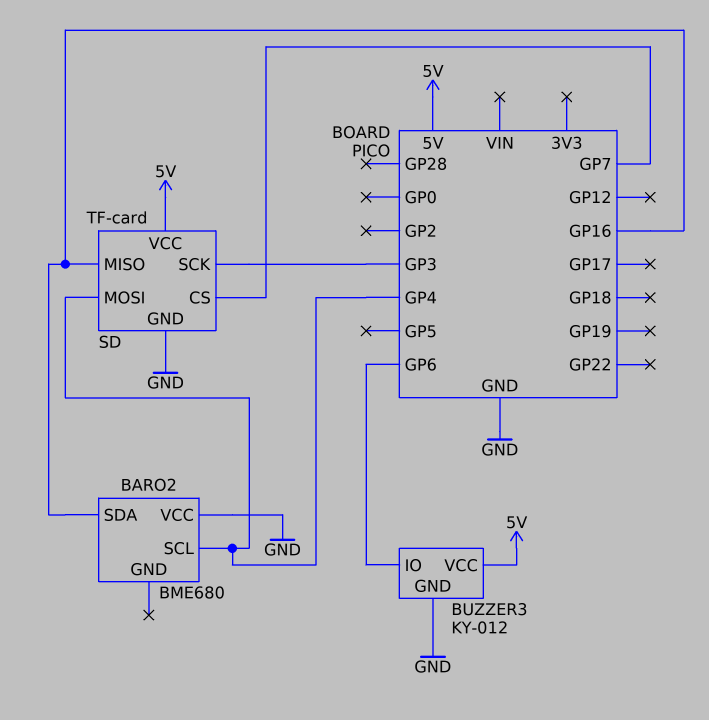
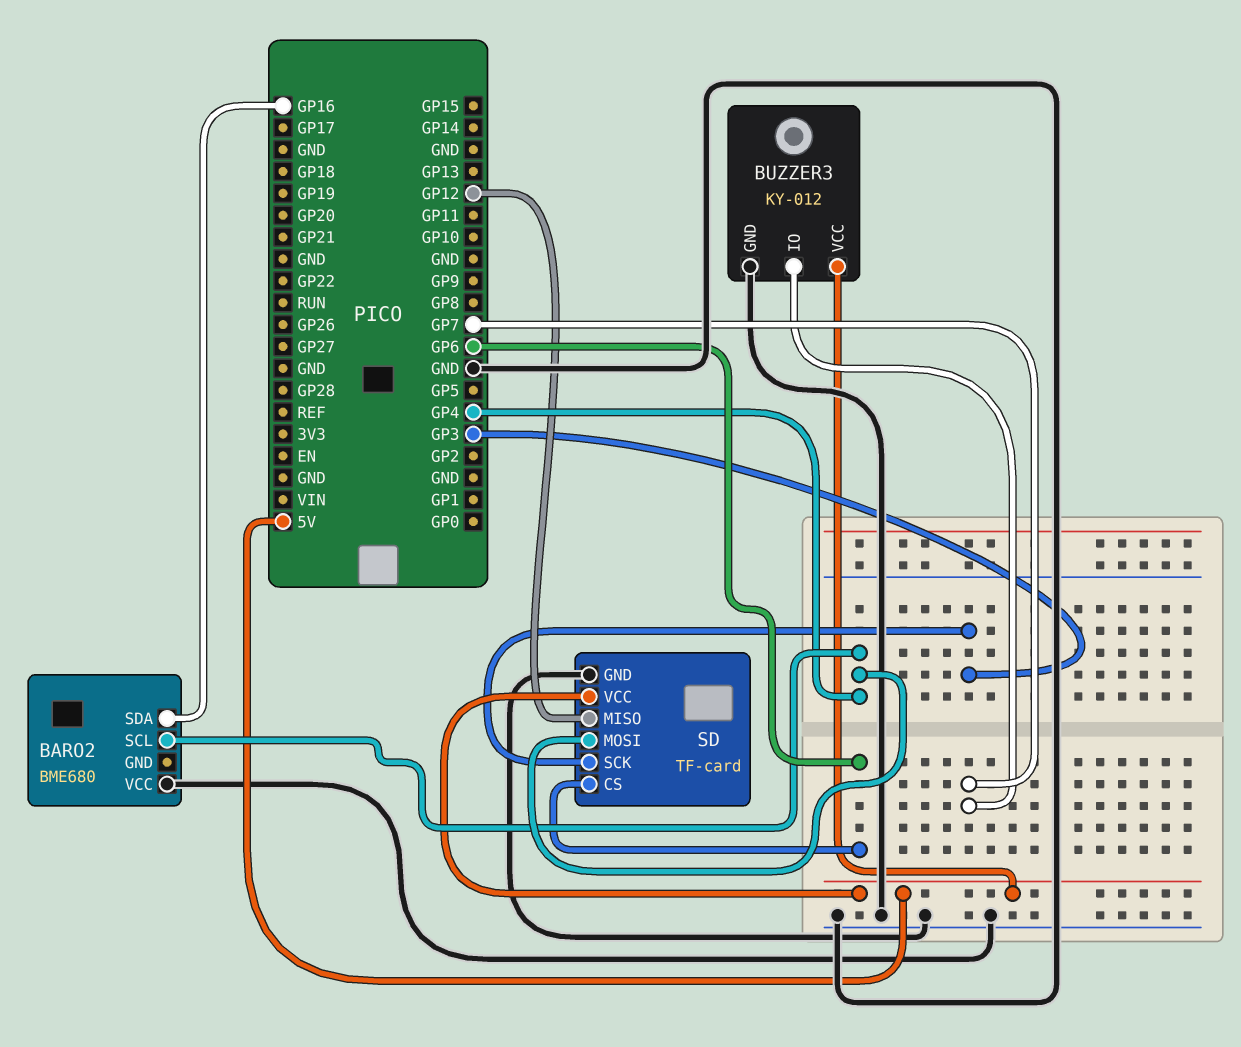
BUZZER3 pin IO: GP6 -> GP7
SD pin CS: GP7 -> GP6
SD pin MISO: GP16 -> GP12

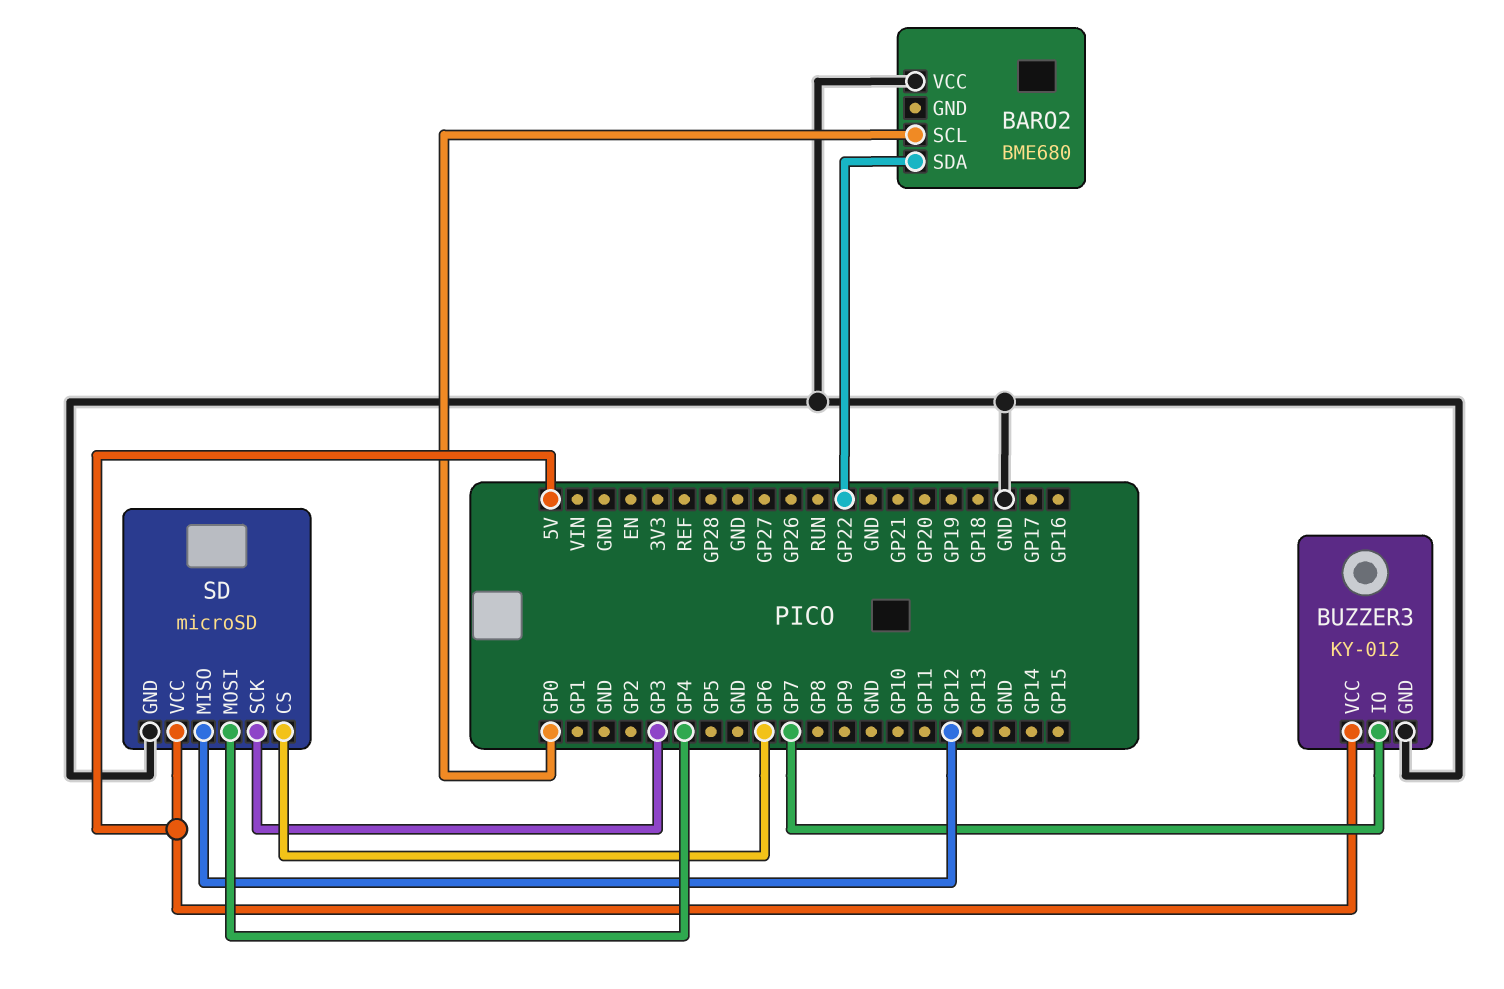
BARO2 pin SCL: GP4 -> GP0
BARO2 pin SDA: GP16 -> GP22
SD: TF-card -> microSD

